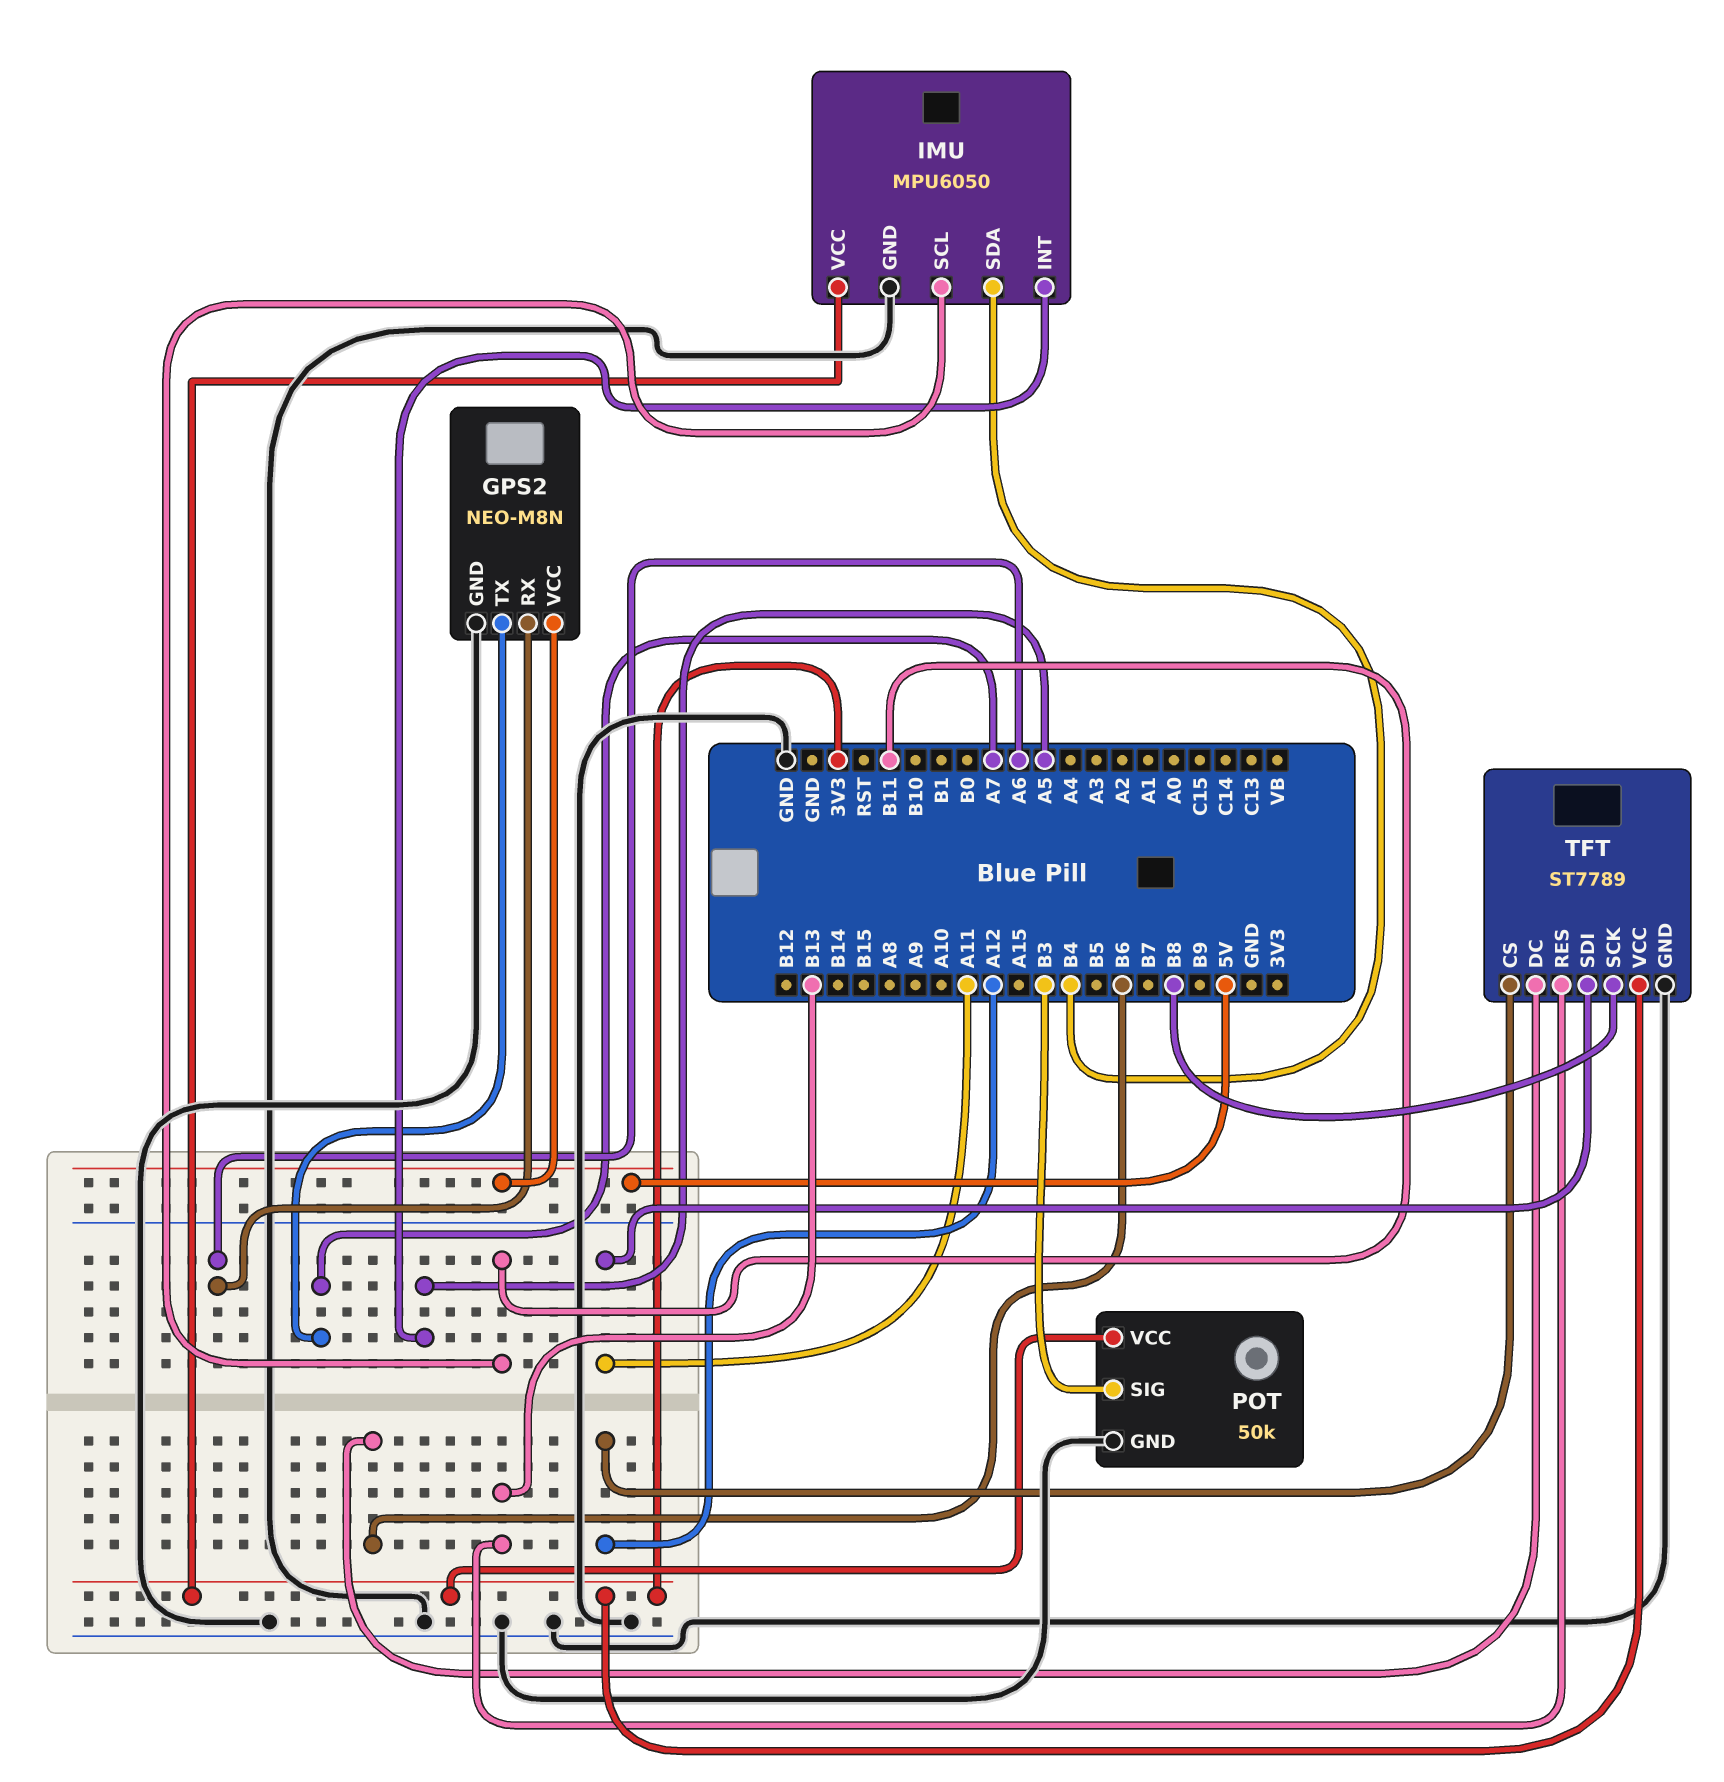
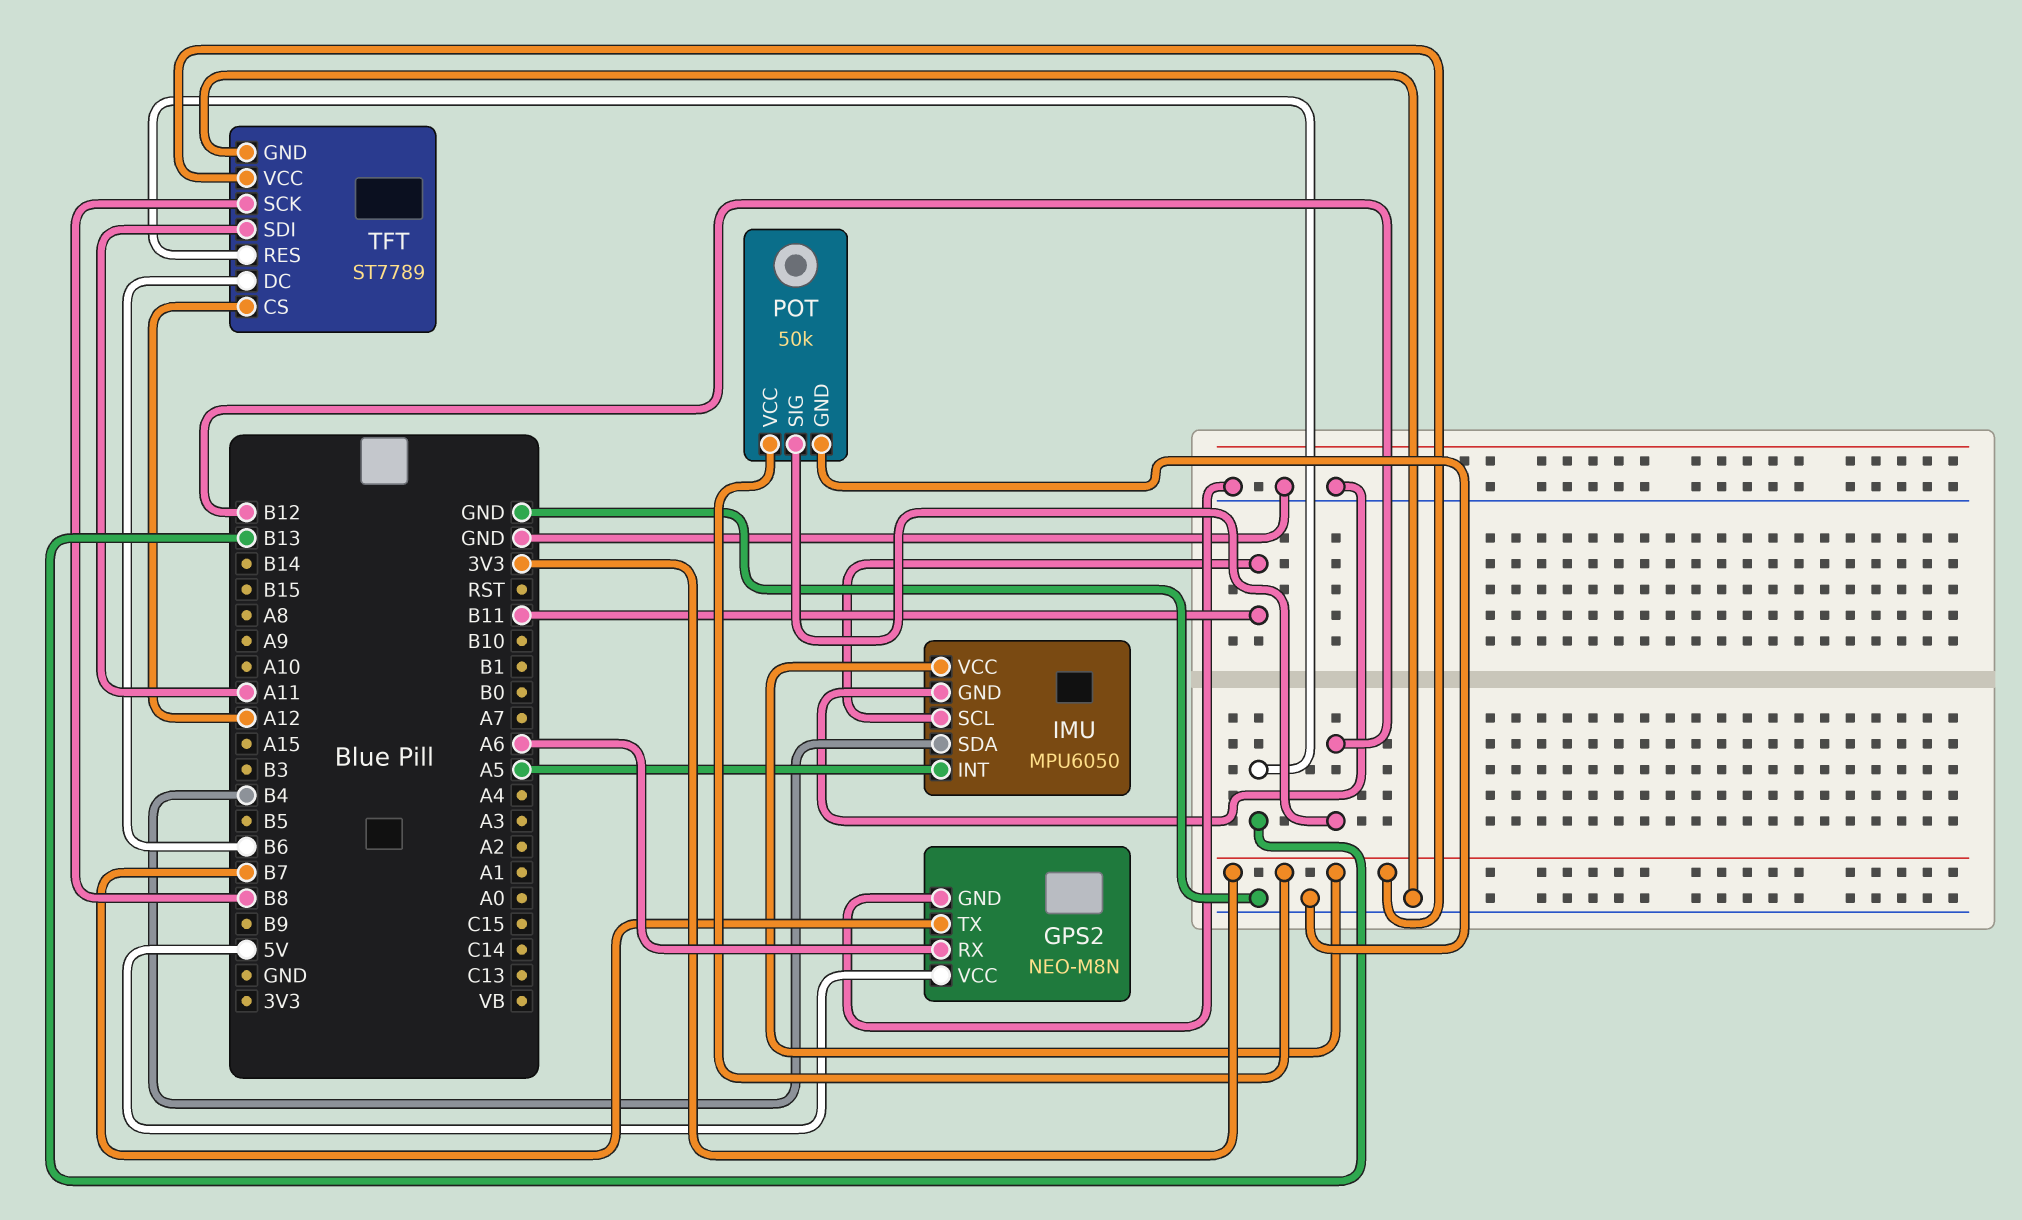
GPS2 pin TX: A7 -> B7
POT pin SIG: B3 -> B12

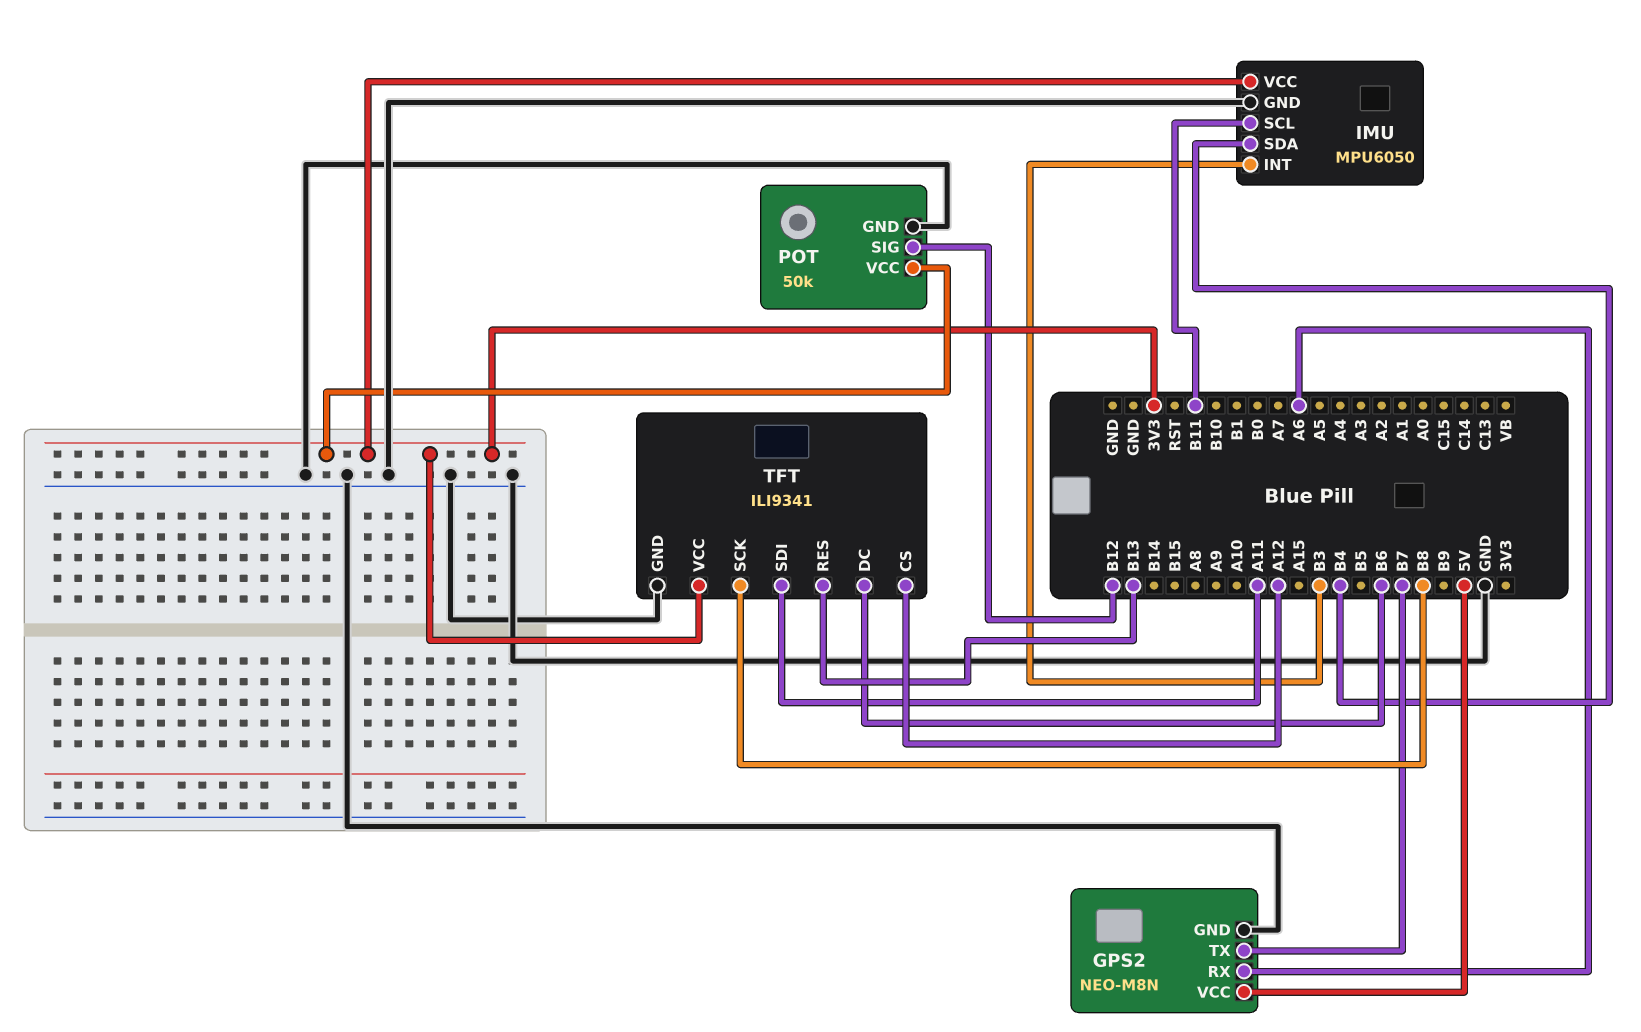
IMU pin INT: A5 -> B3
TFT: ST7789 -> ILI9341

